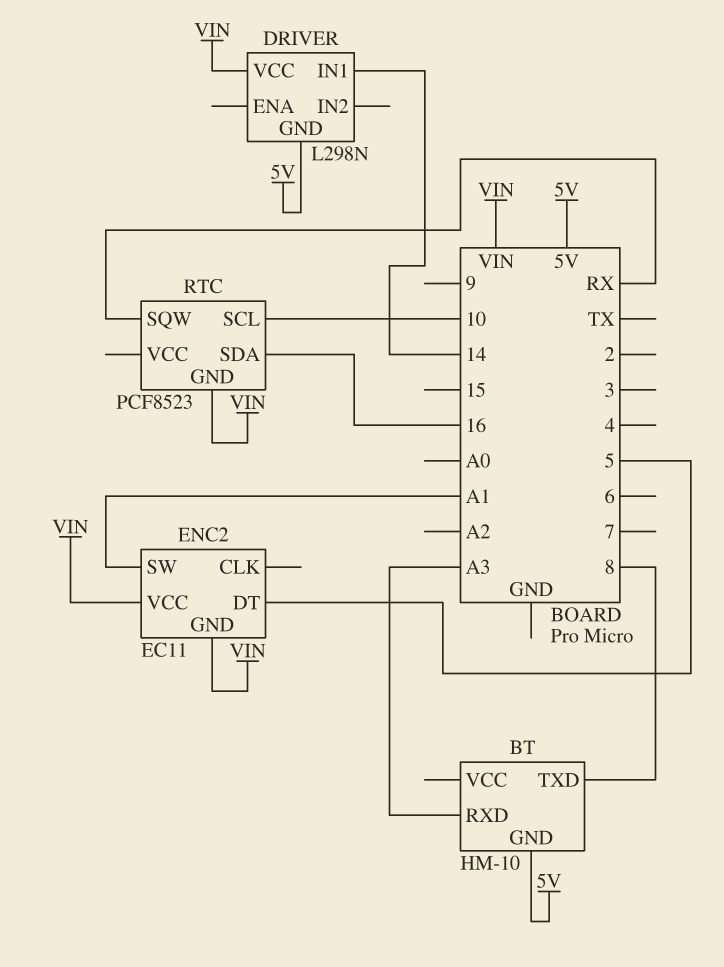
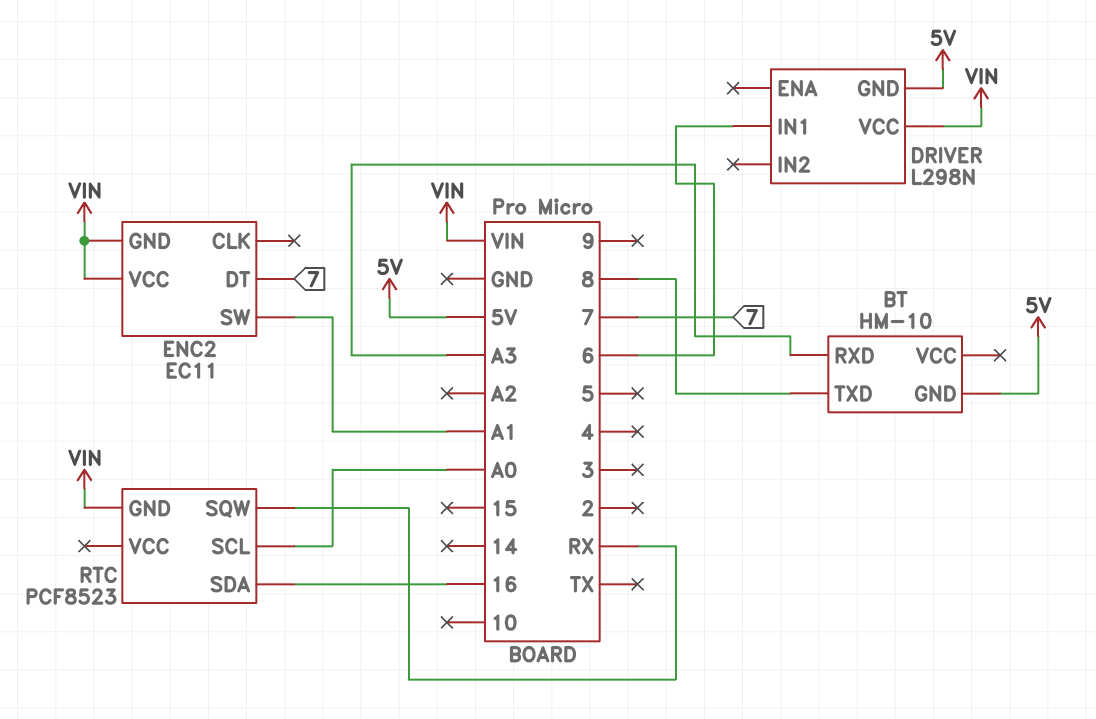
DRIVER pin IN1: 14 -> 6
ENC2 pin DT: 5 -> 7
RTC pin SCL: 10 -> A0

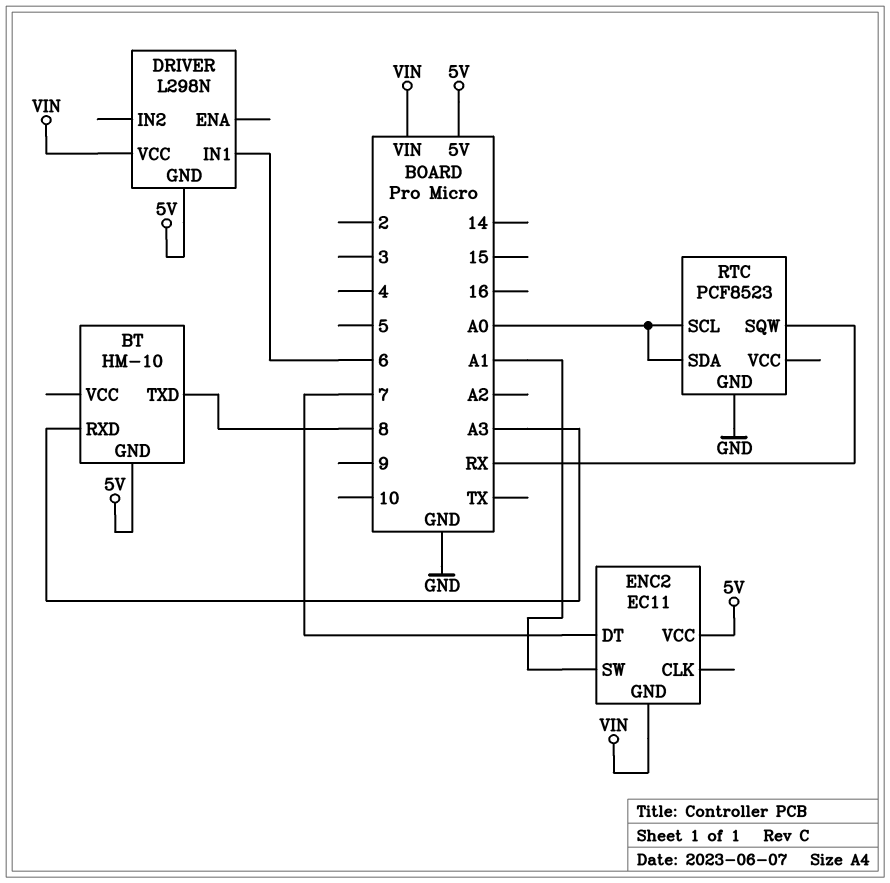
ENC2 pin VCC: VIN -> 5V
RTC pin GND: VIN -> GND
RTC pin SDA: 16 -> A0

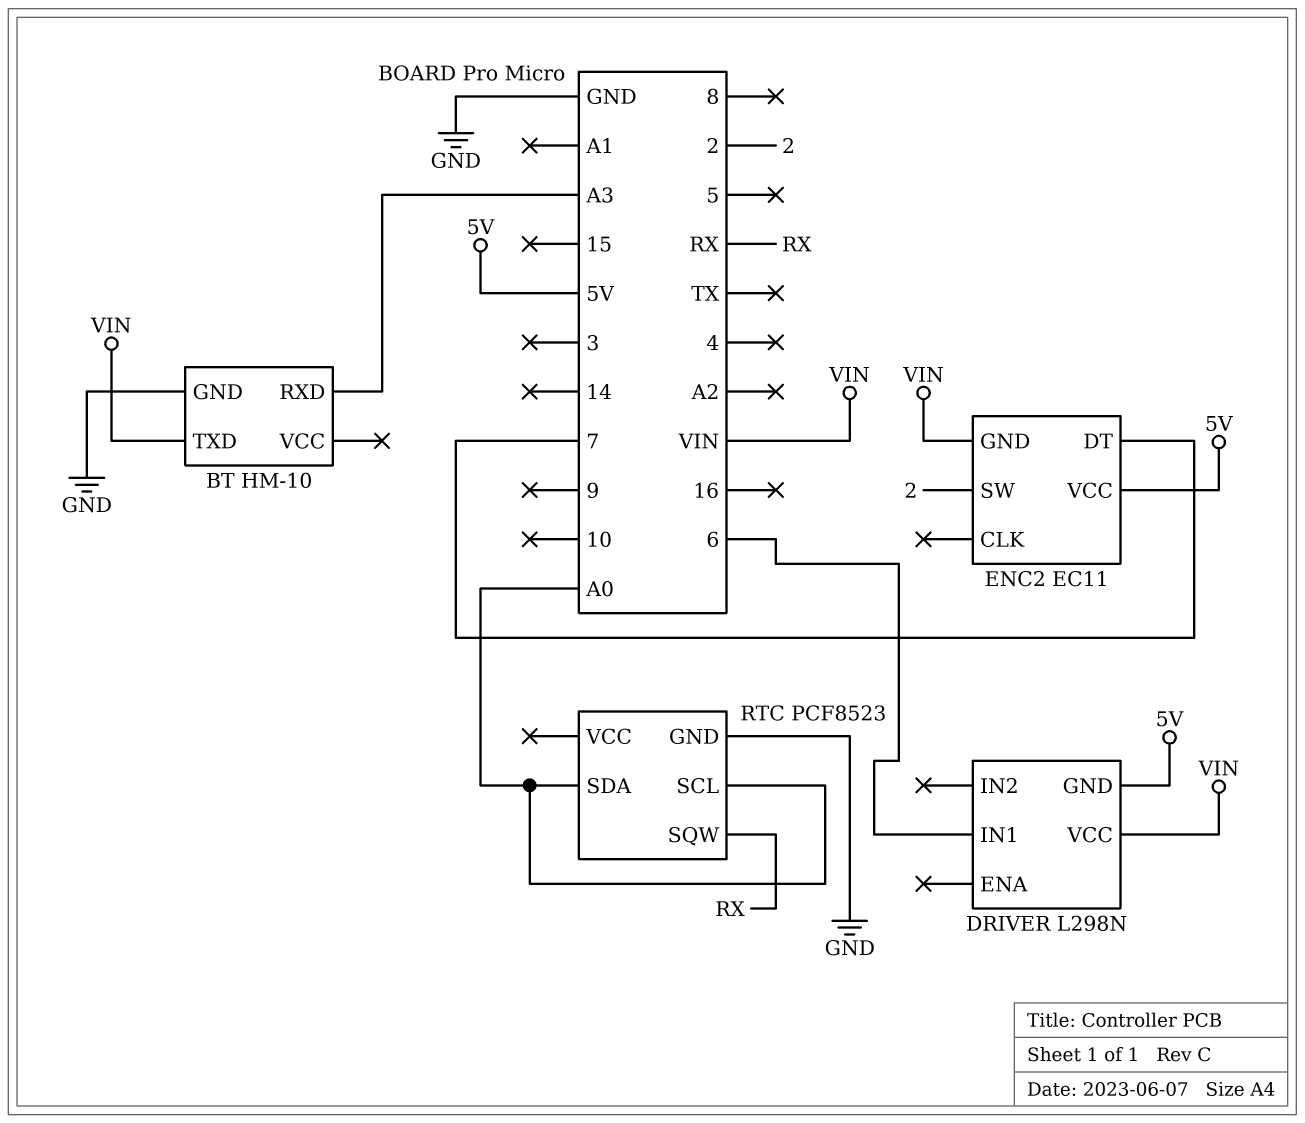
BT pin GND: 5V -> GND
BT pin TXD: 8 -> VIN
ENC2 pin SW: A1 -> 2

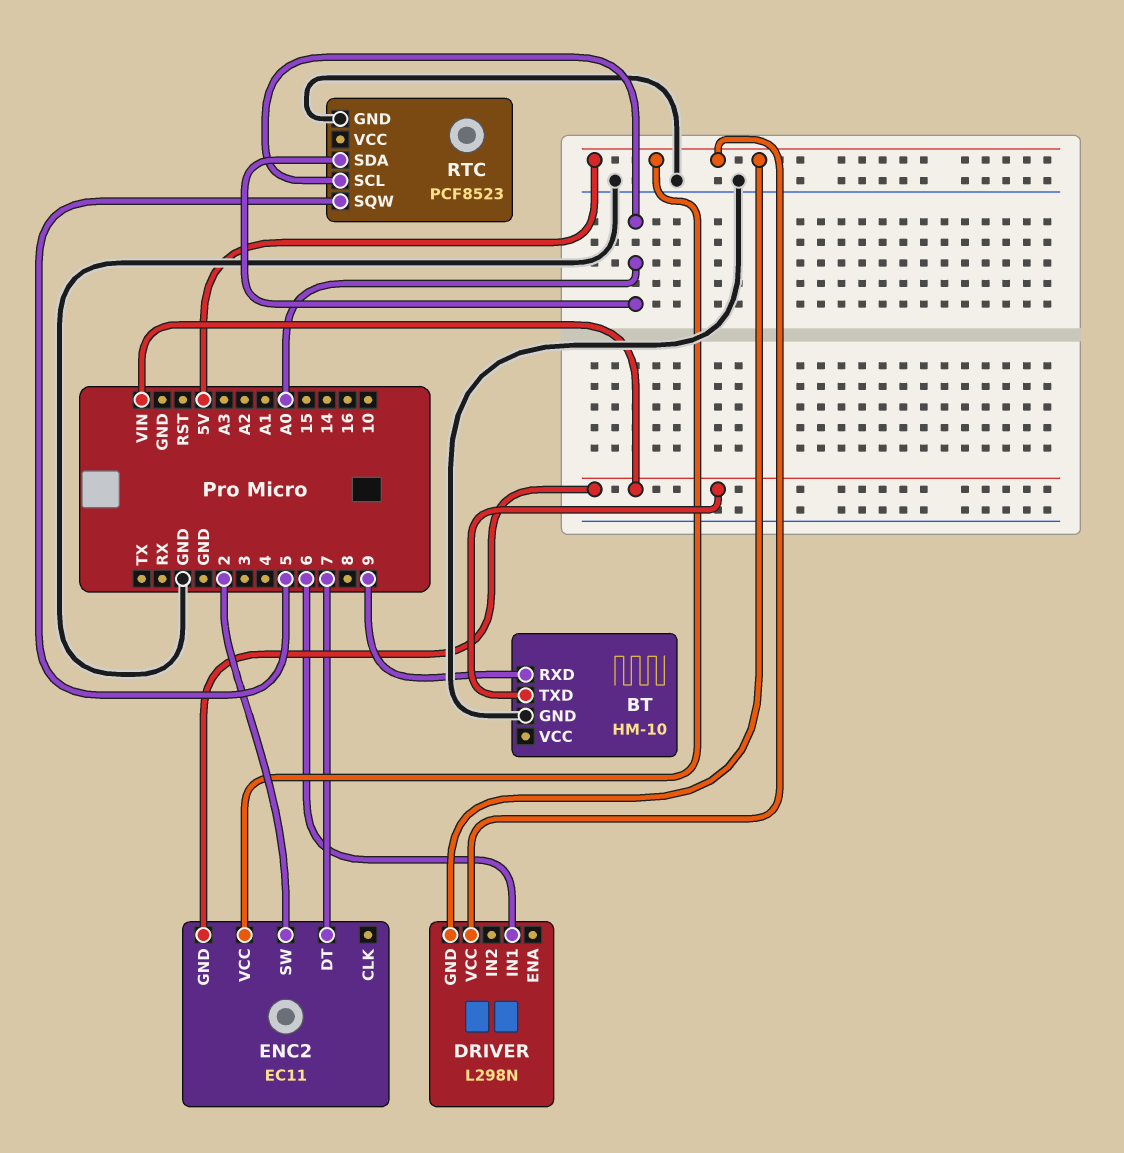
BT pin RXD: A3 -> 9
DRIVER pin VCC: VIN -> 5V
RTC pin SQW: RX -> 5

